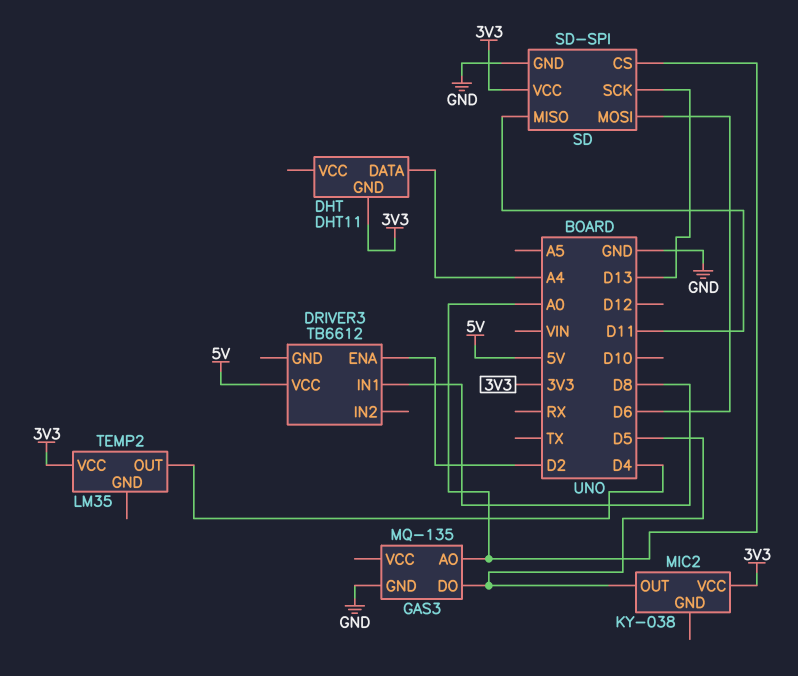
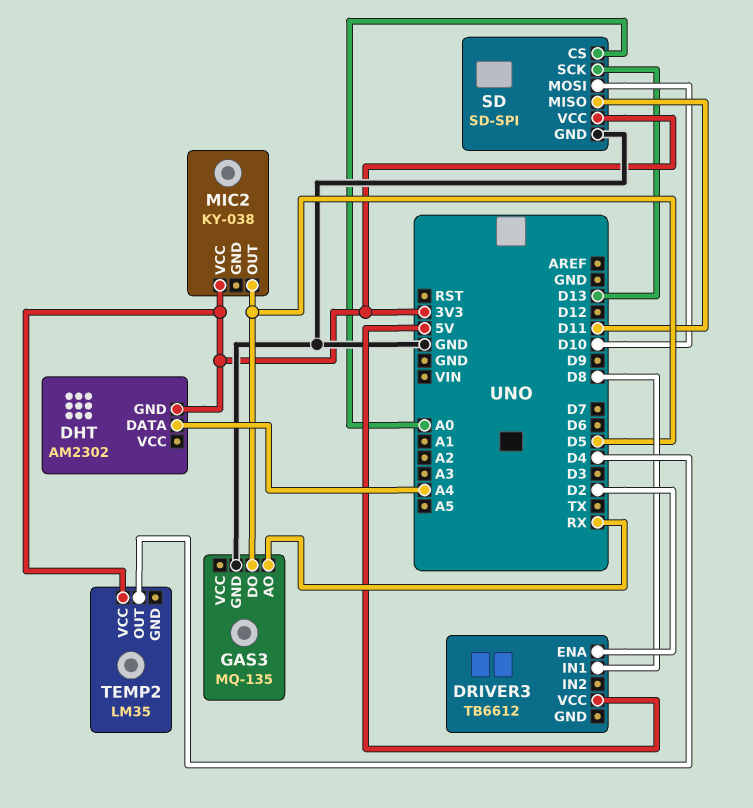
DHT: DHT11 -> AM2302
GAS3 pin AO: A0 -> RX
SD pin MOSI: D6 -> D10

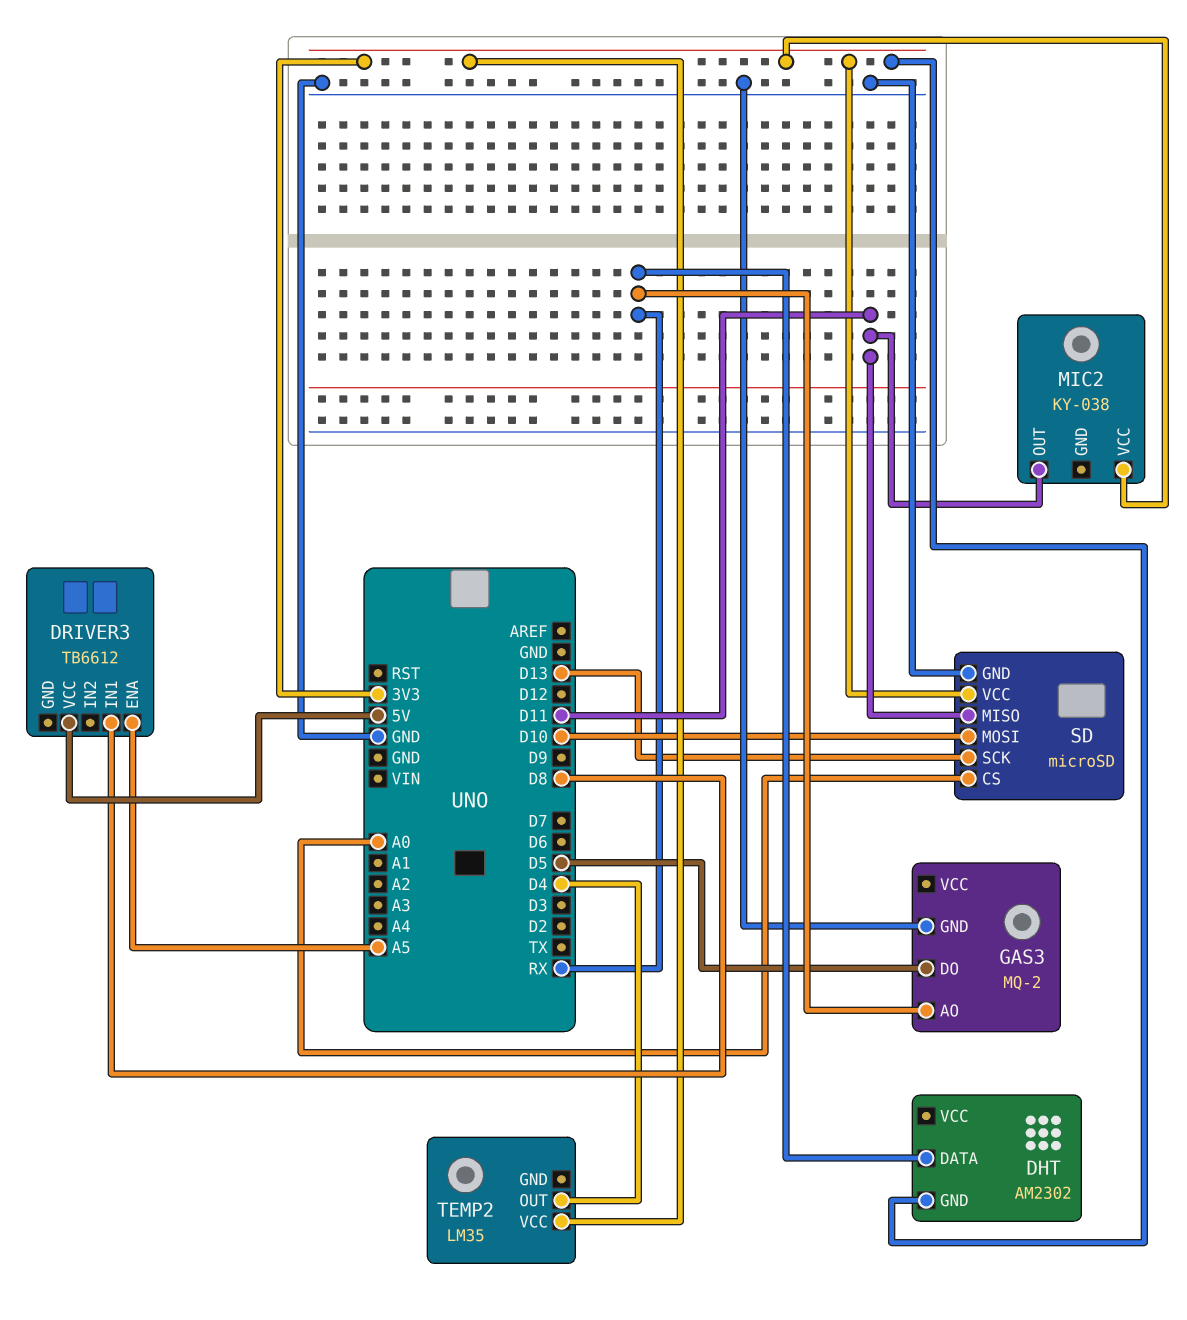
DHT pin DATA: A4 -> RX
DRIVER3 pin ENA: D2 -> A5
GAS3: MQ-135 -> MQ-2
MIC2 pin OUT: D5 -> D11
SD: SD-SPI -> microSD

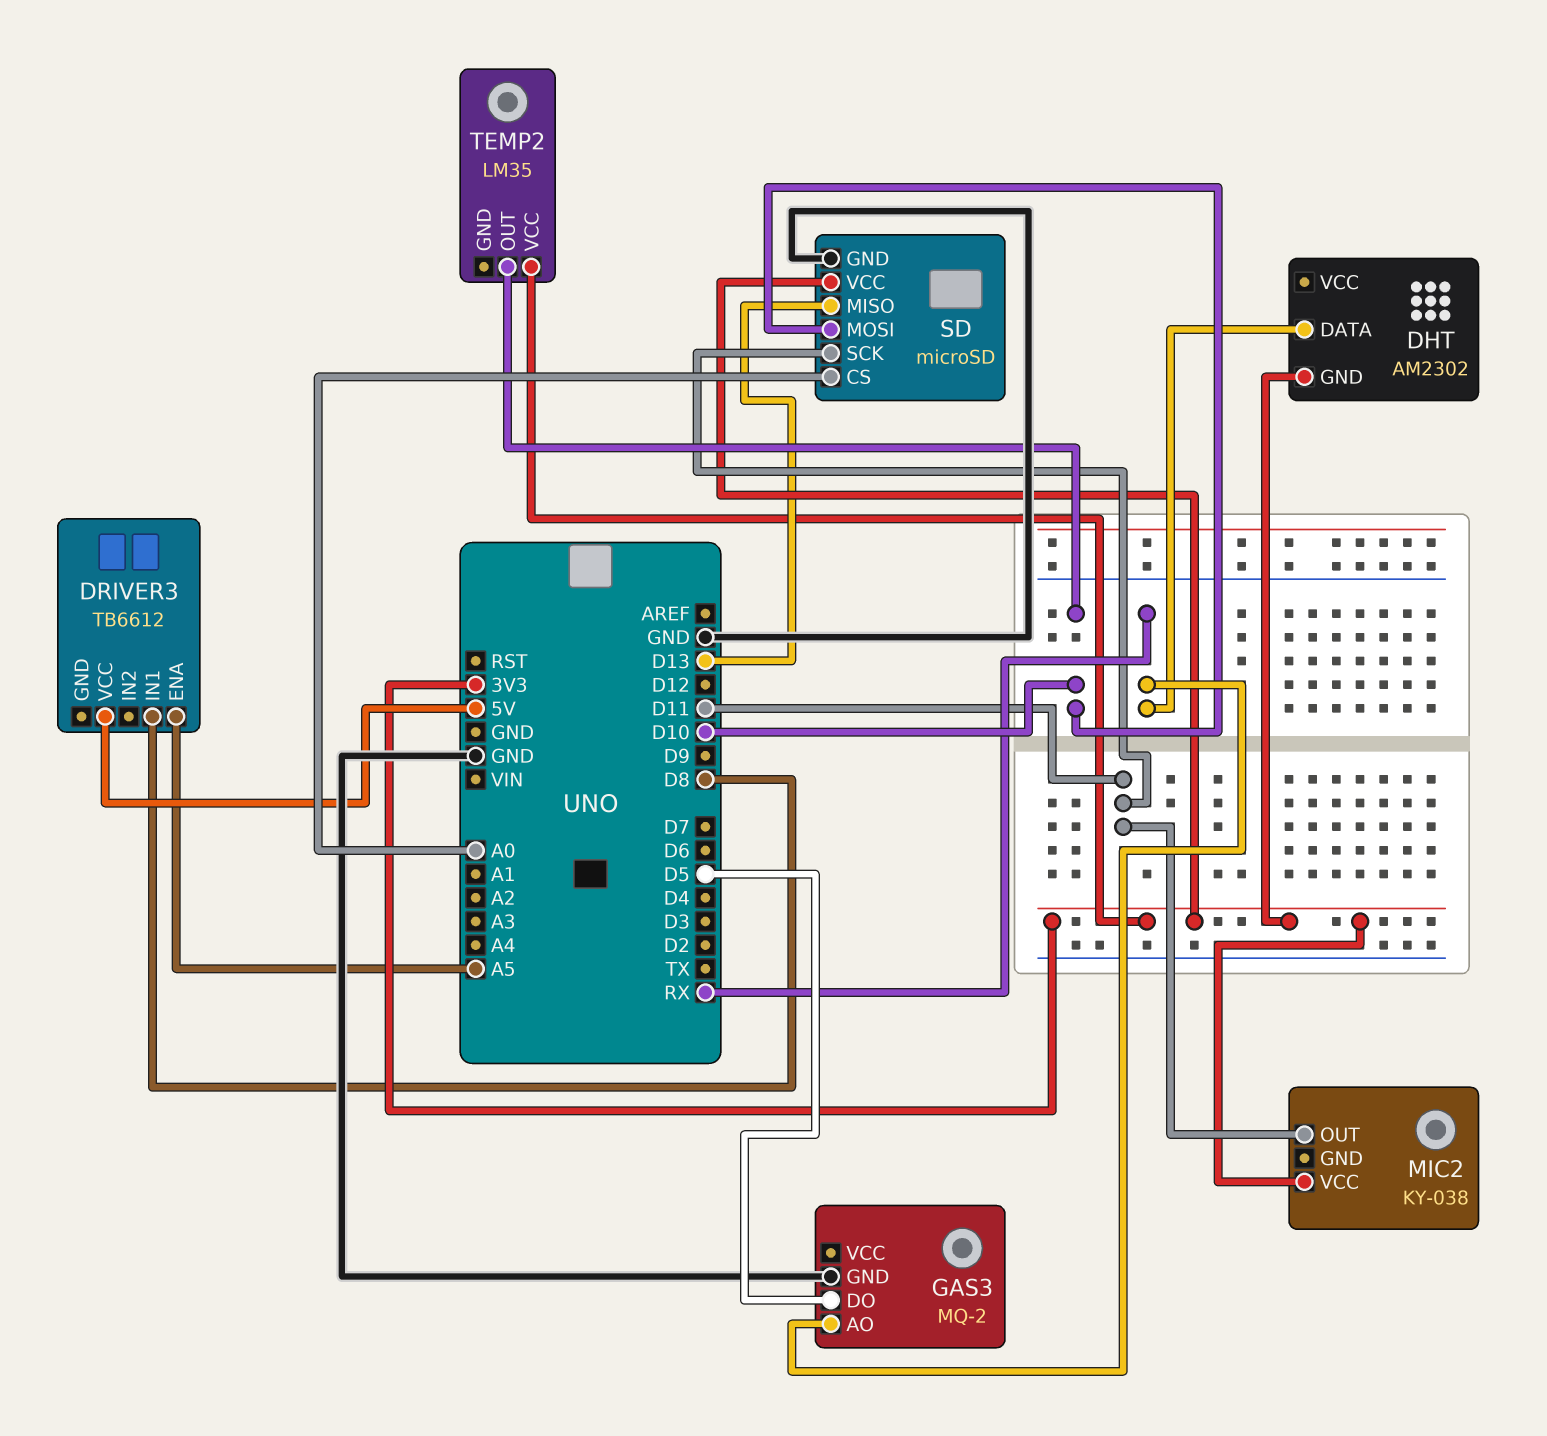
SD pin MISO: D11 -> D13
SD pin SCK: D13 -> D11
TEMP2 pin OUT: D4 -> D10

